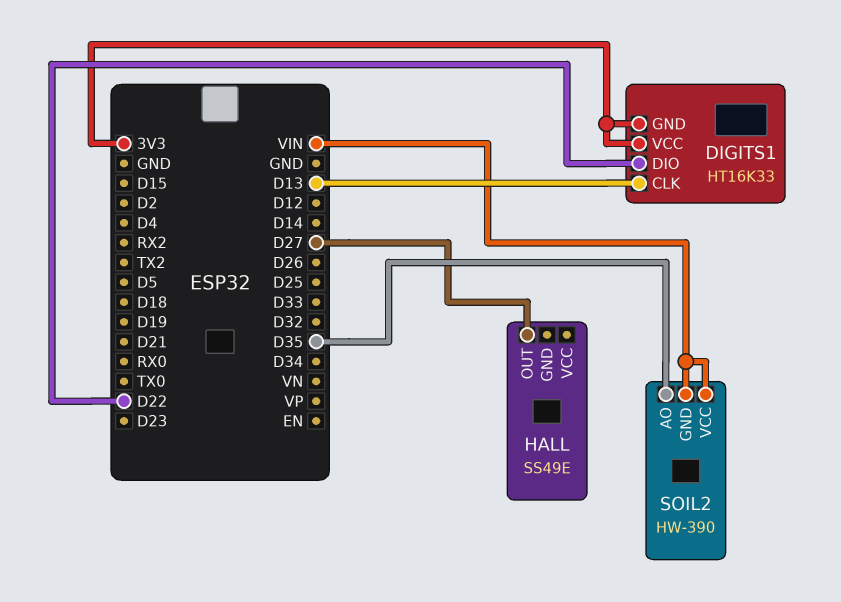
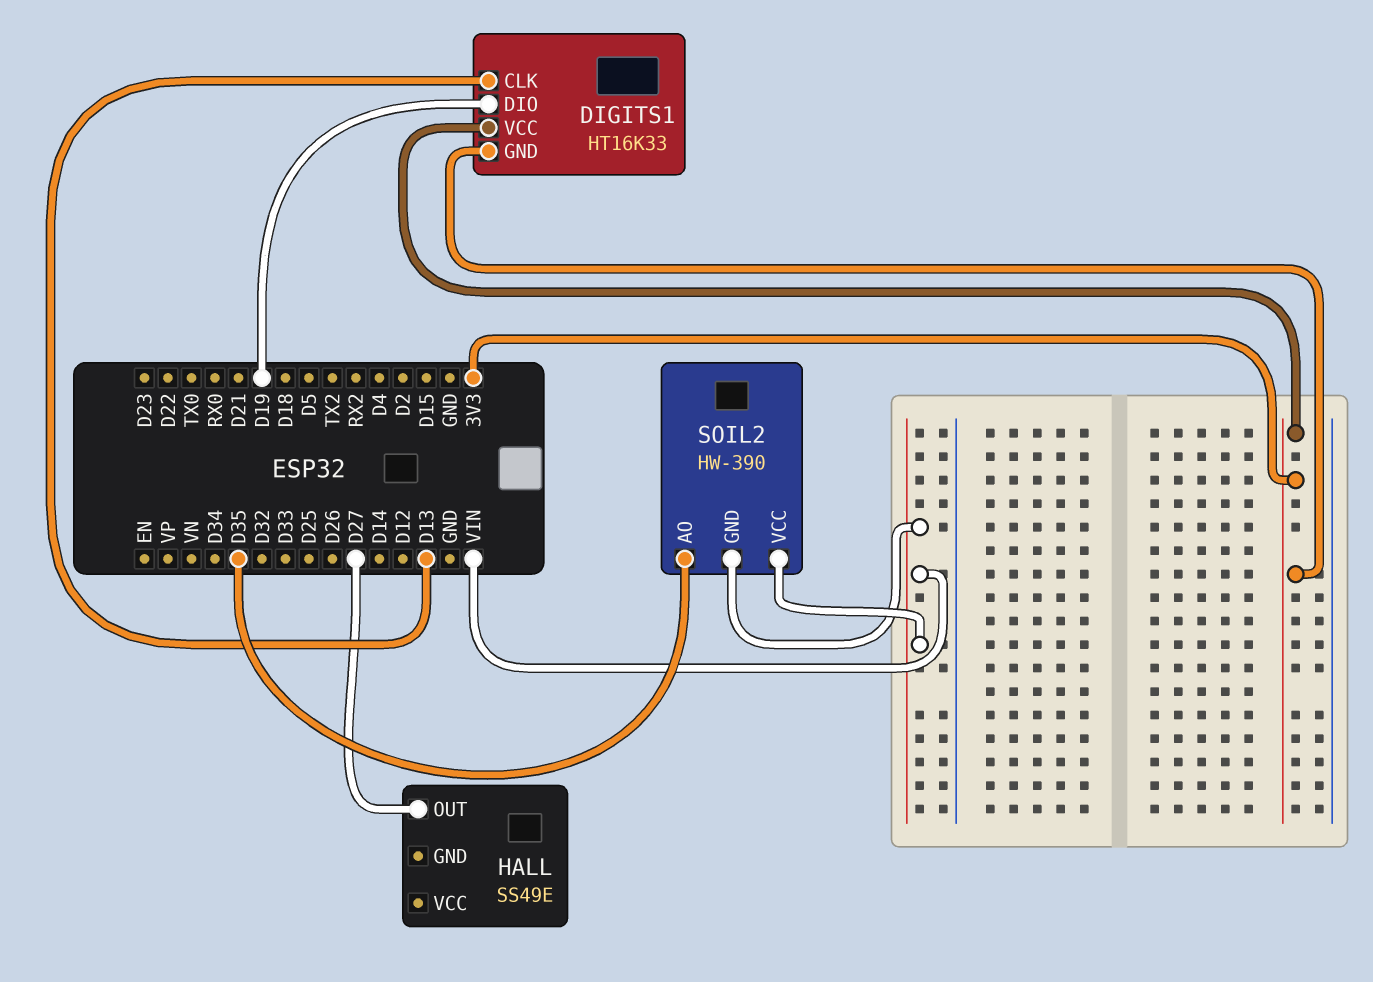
DIGITS1 pin DIO: D22 -> D19

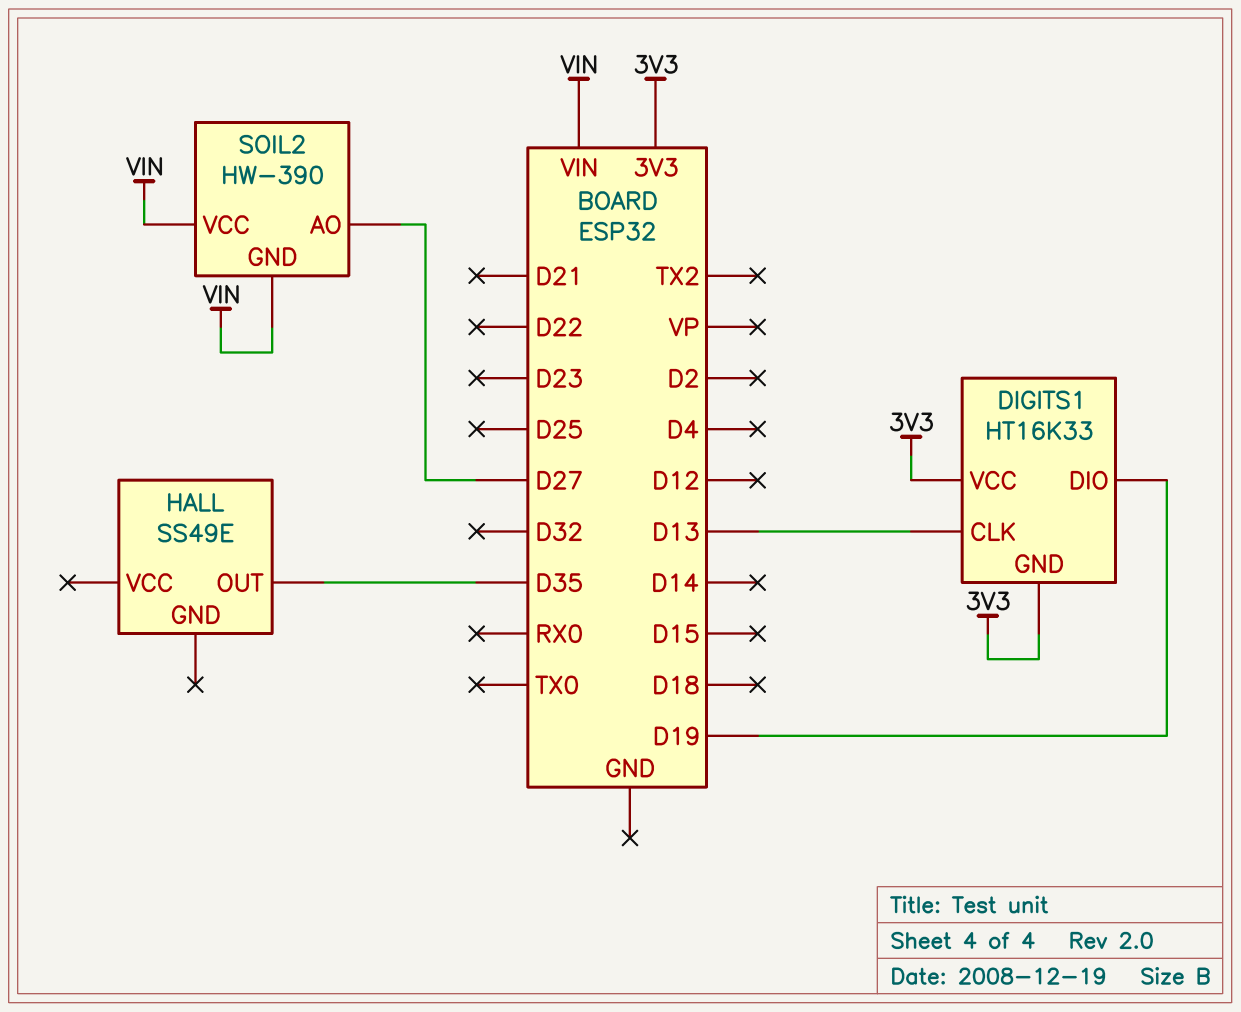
HALL pin OUT: D27 -> D35
SOIL2 pin AO: D35 -> D27

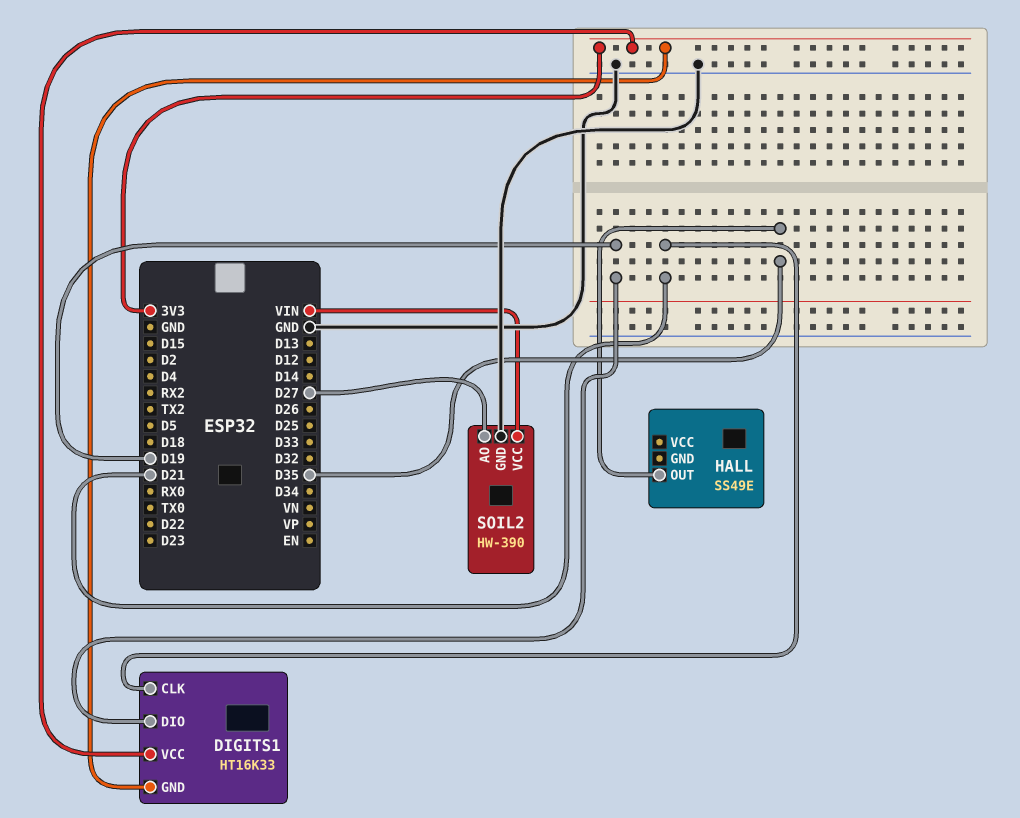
DIGITS1 pin CLK: D13 -> D21
SOIL2 pin GND: VIN -> GND

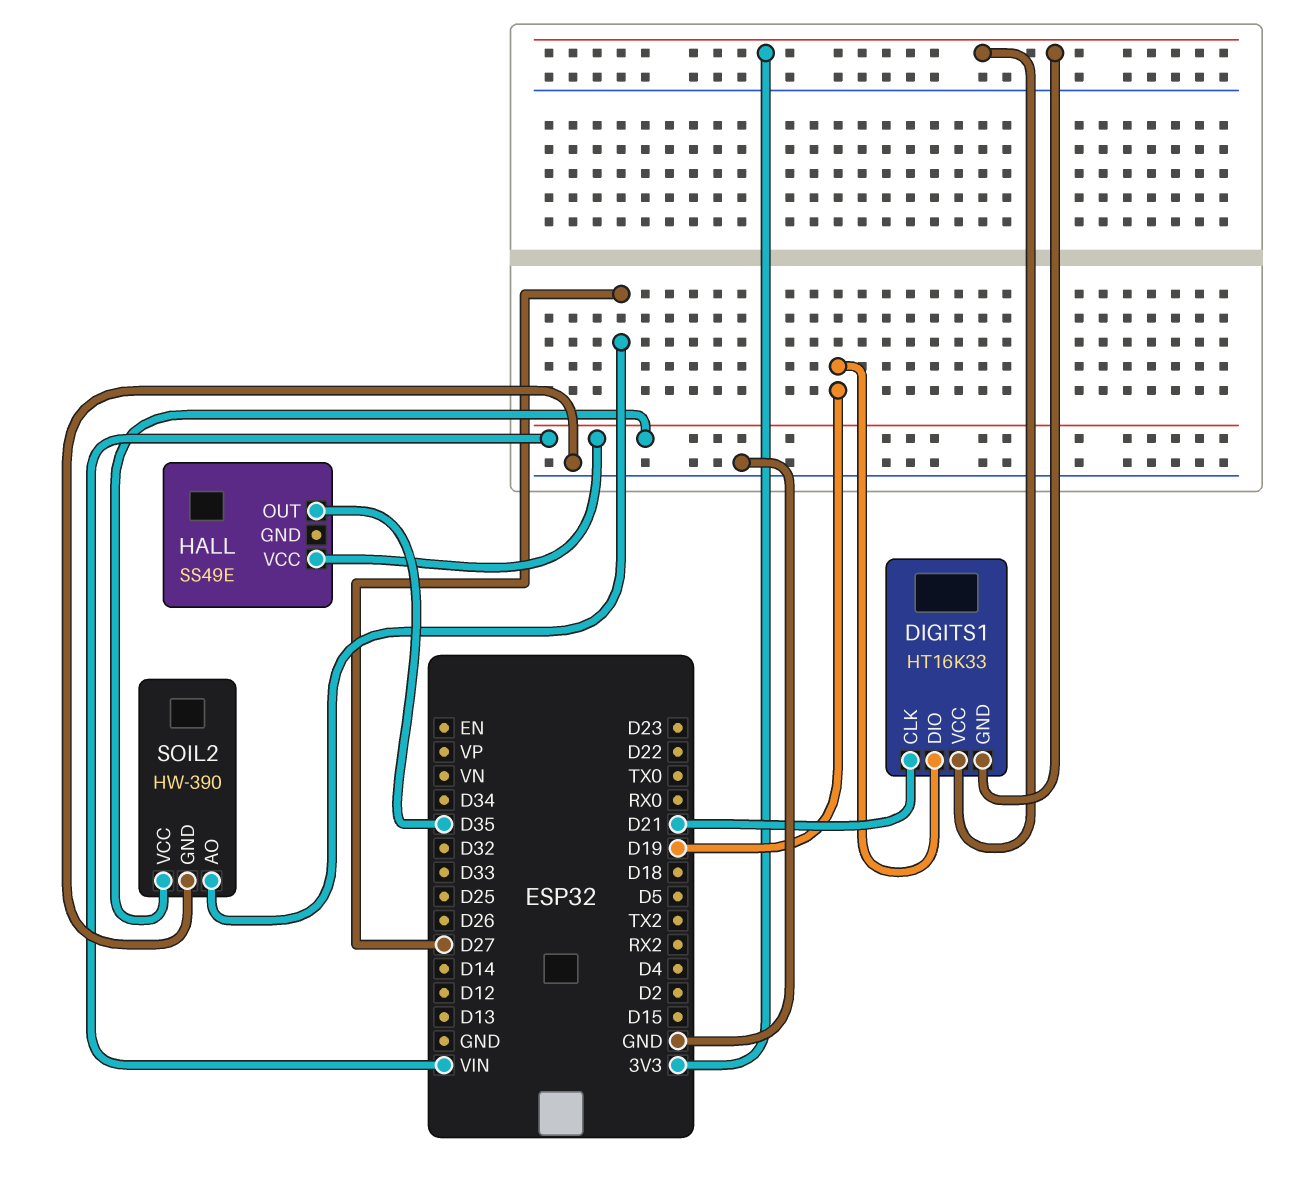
HALL pin VCC: none -> VIN

